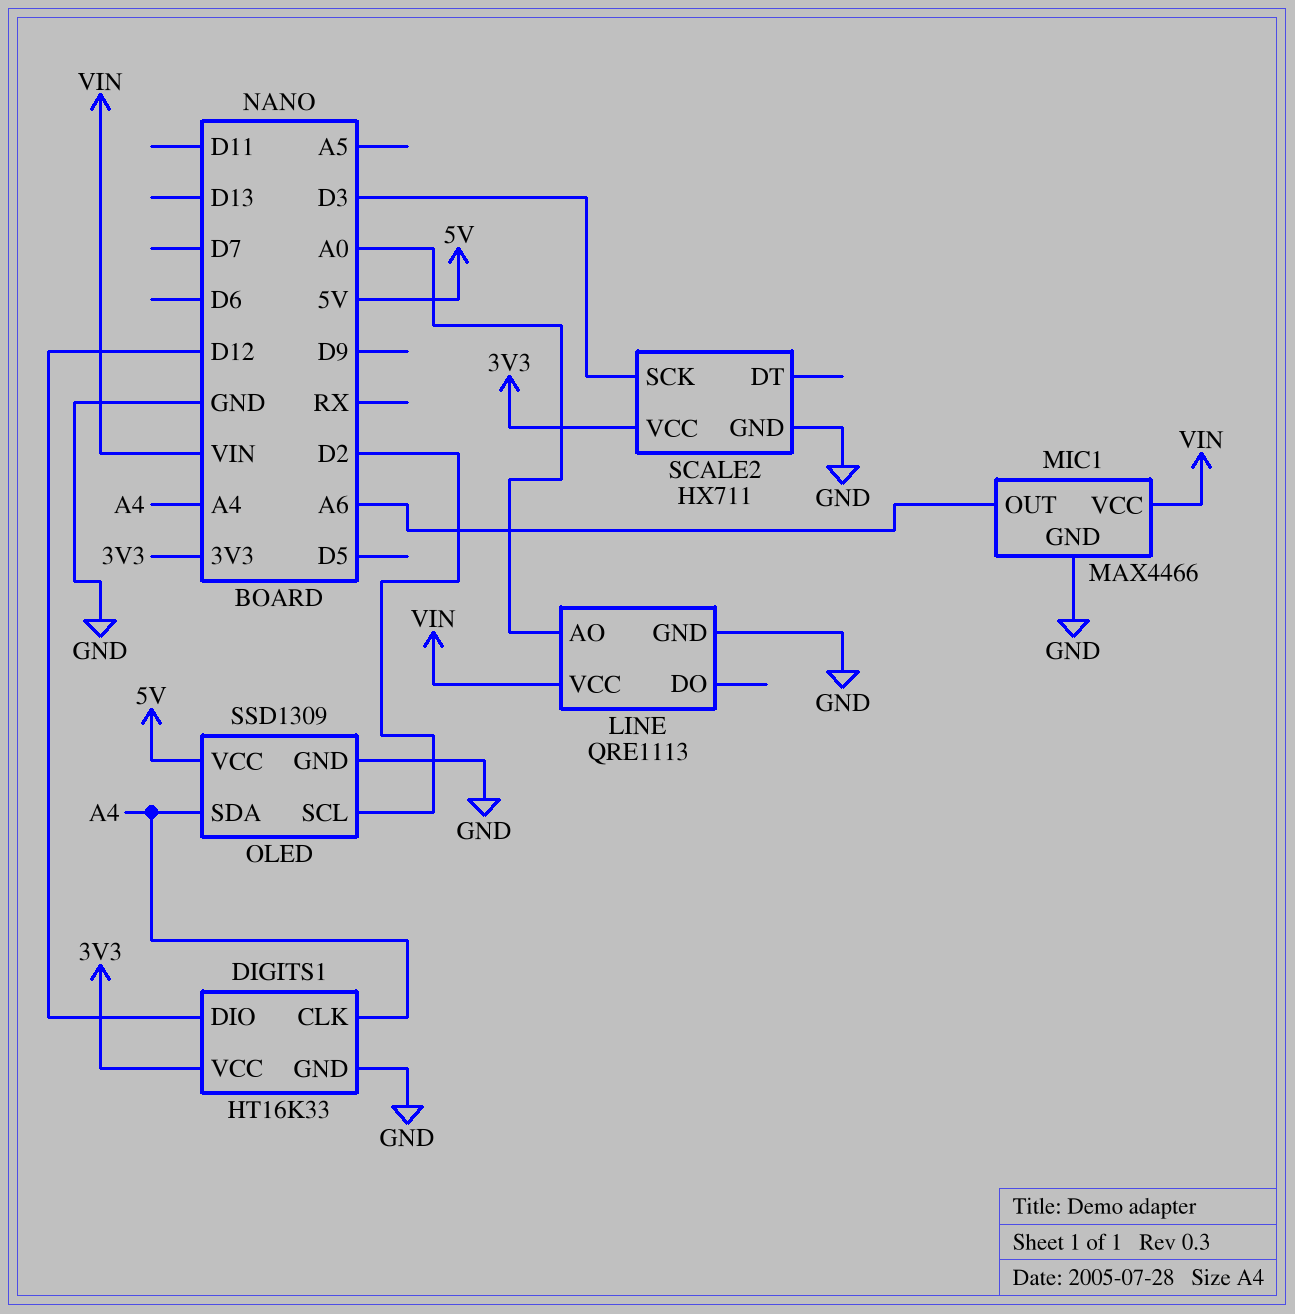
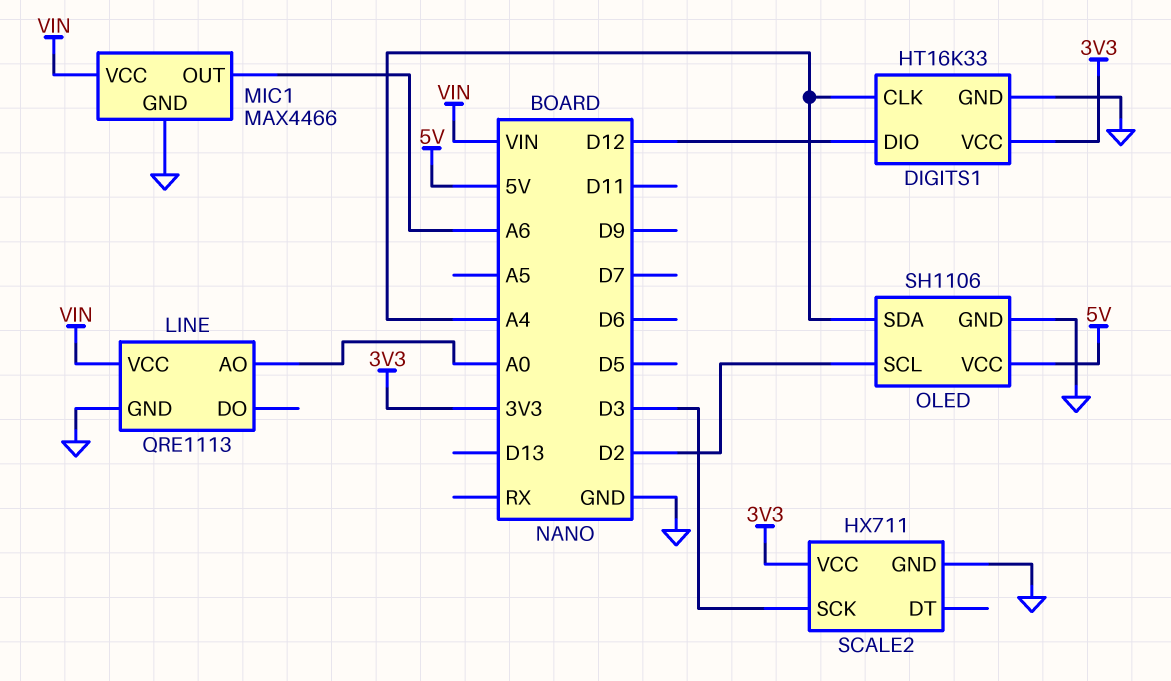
OLED: SSD1309 -> SH1106

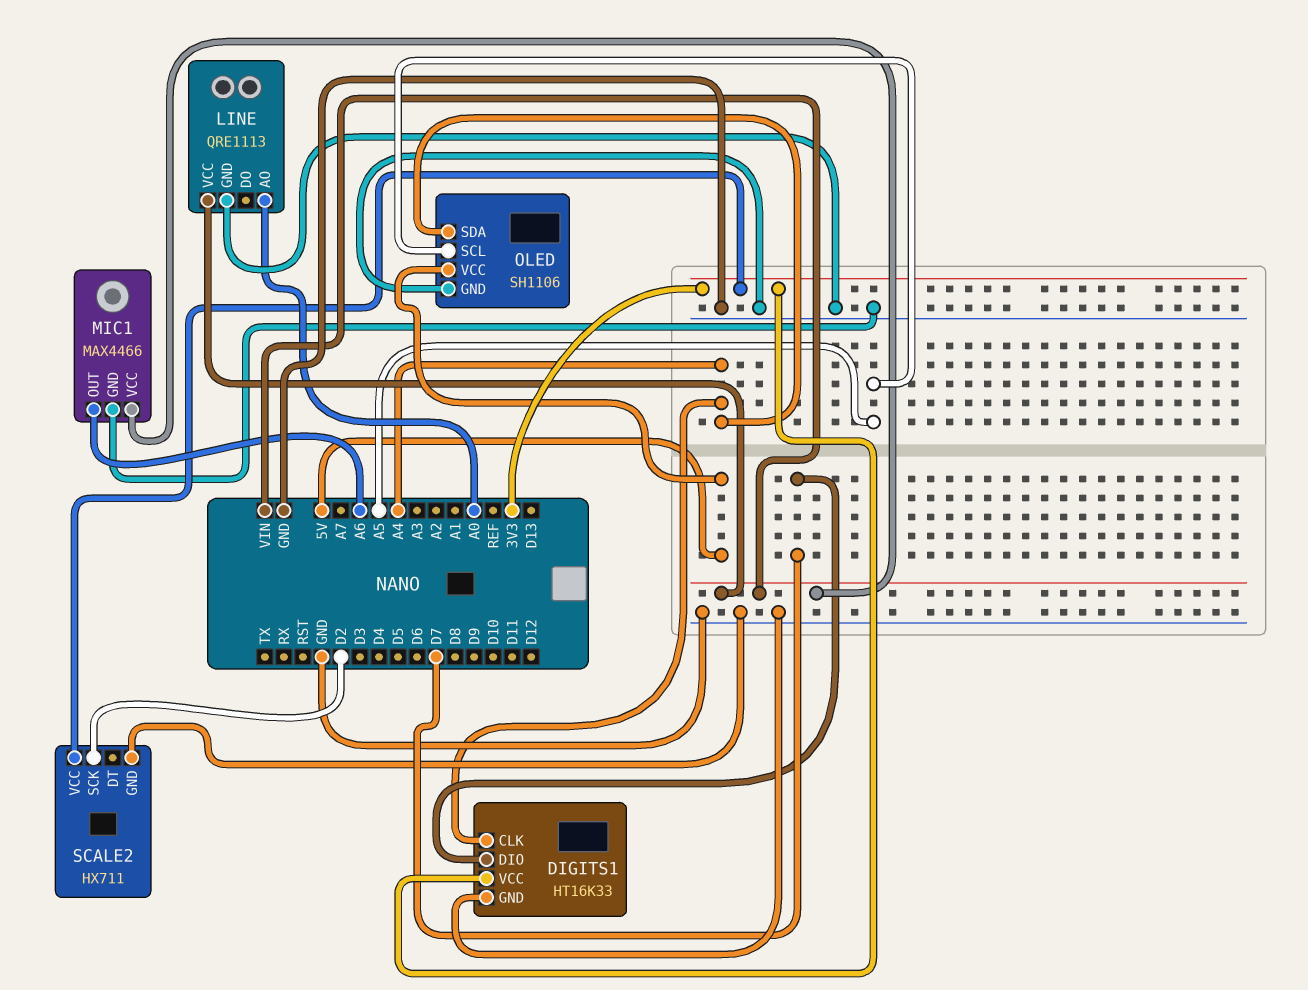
DIGITS1 pin DIO: D12 -> D7
OLED pin SCL: D2 -> A5
SCALE2 pin SCK: D3 -> D2

